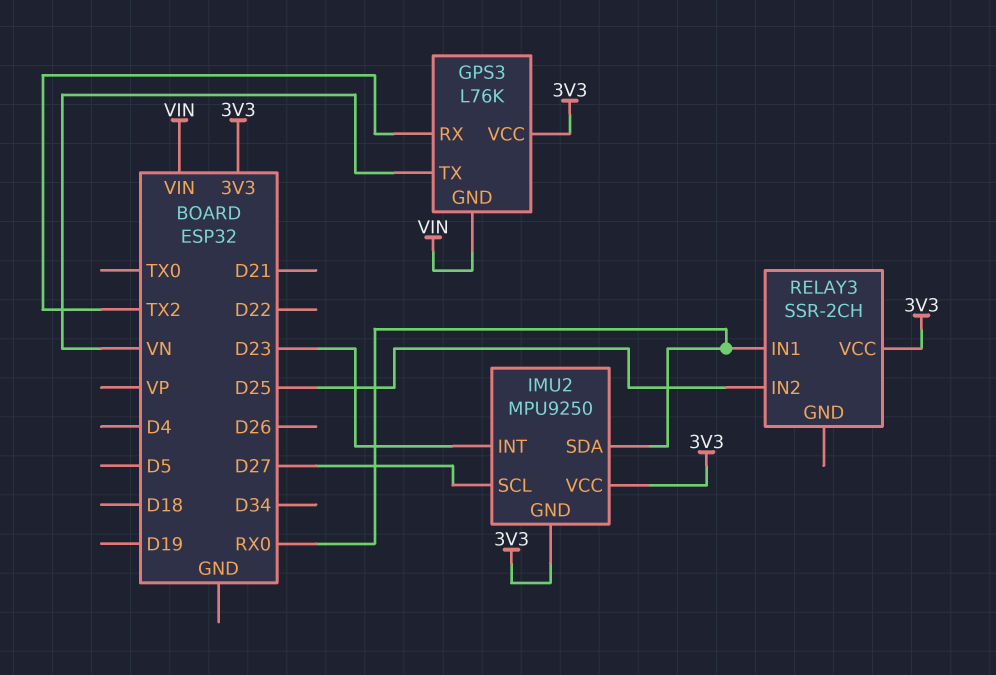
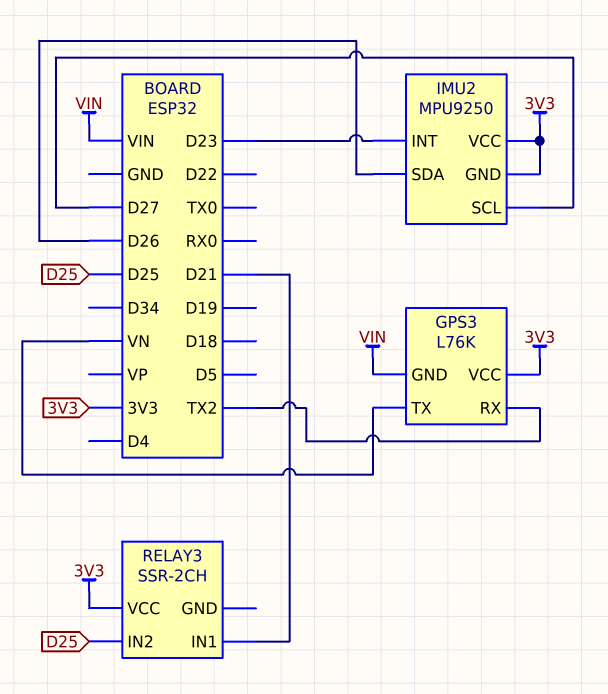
IMU2 pin SDA: RX0 -> D26
RELAY3 pin IN1: RX0 -> D21

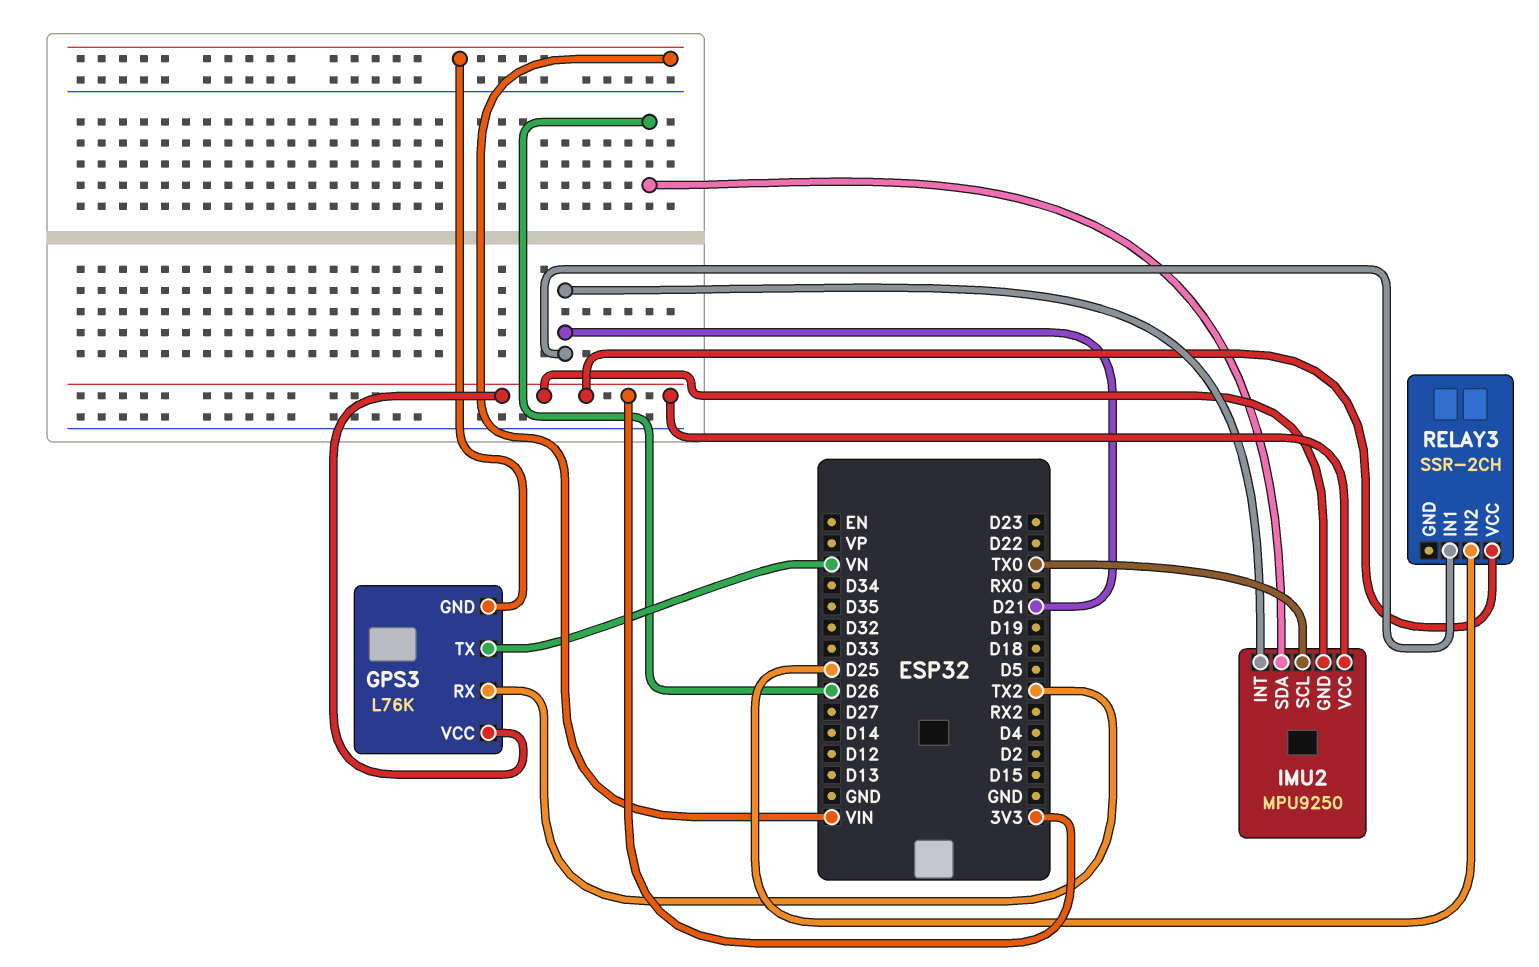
IMU2 pin INT: D23 -> D21
IMU2 pin SCL: D27 -> TX0

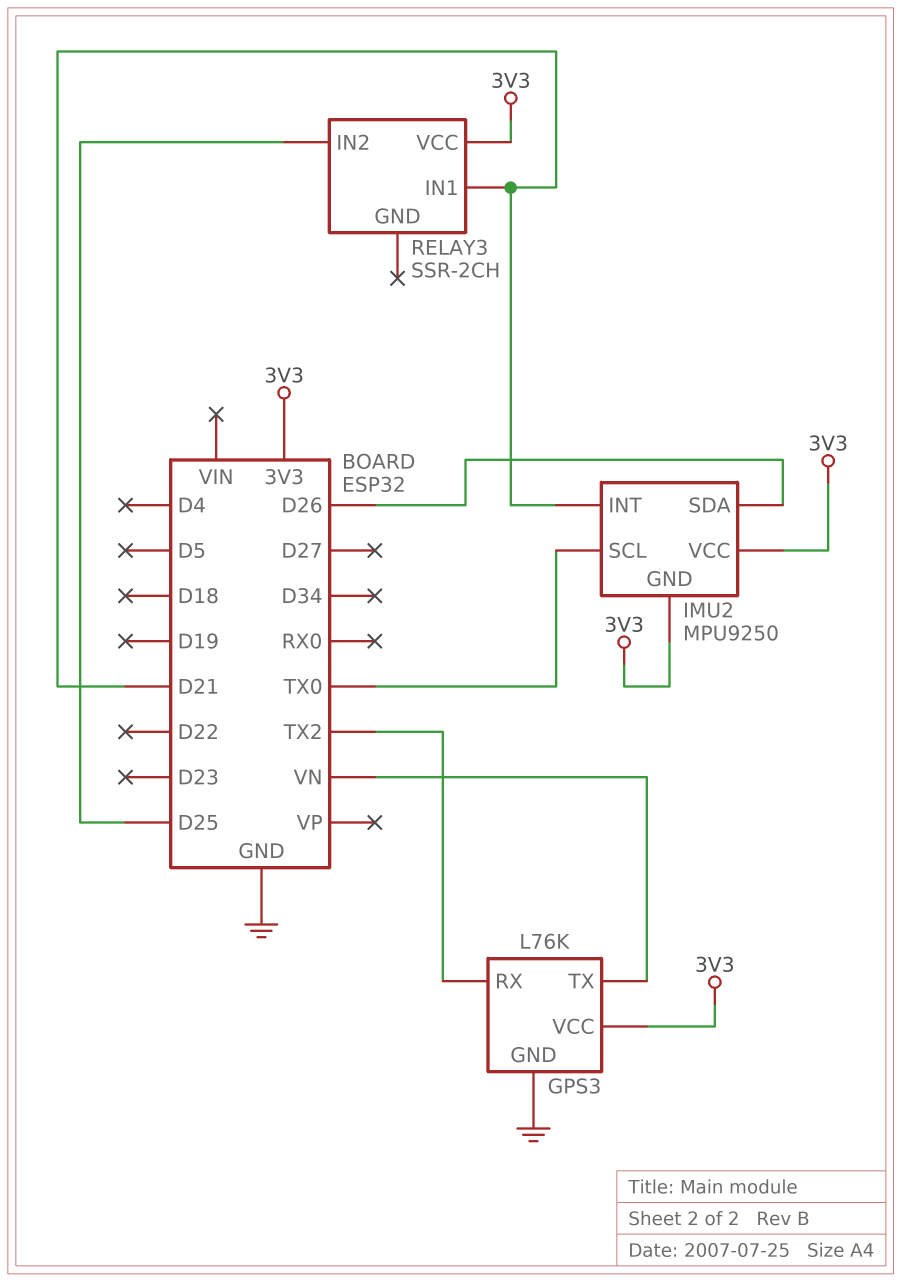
GPS3 pin GND: VIN -> GND

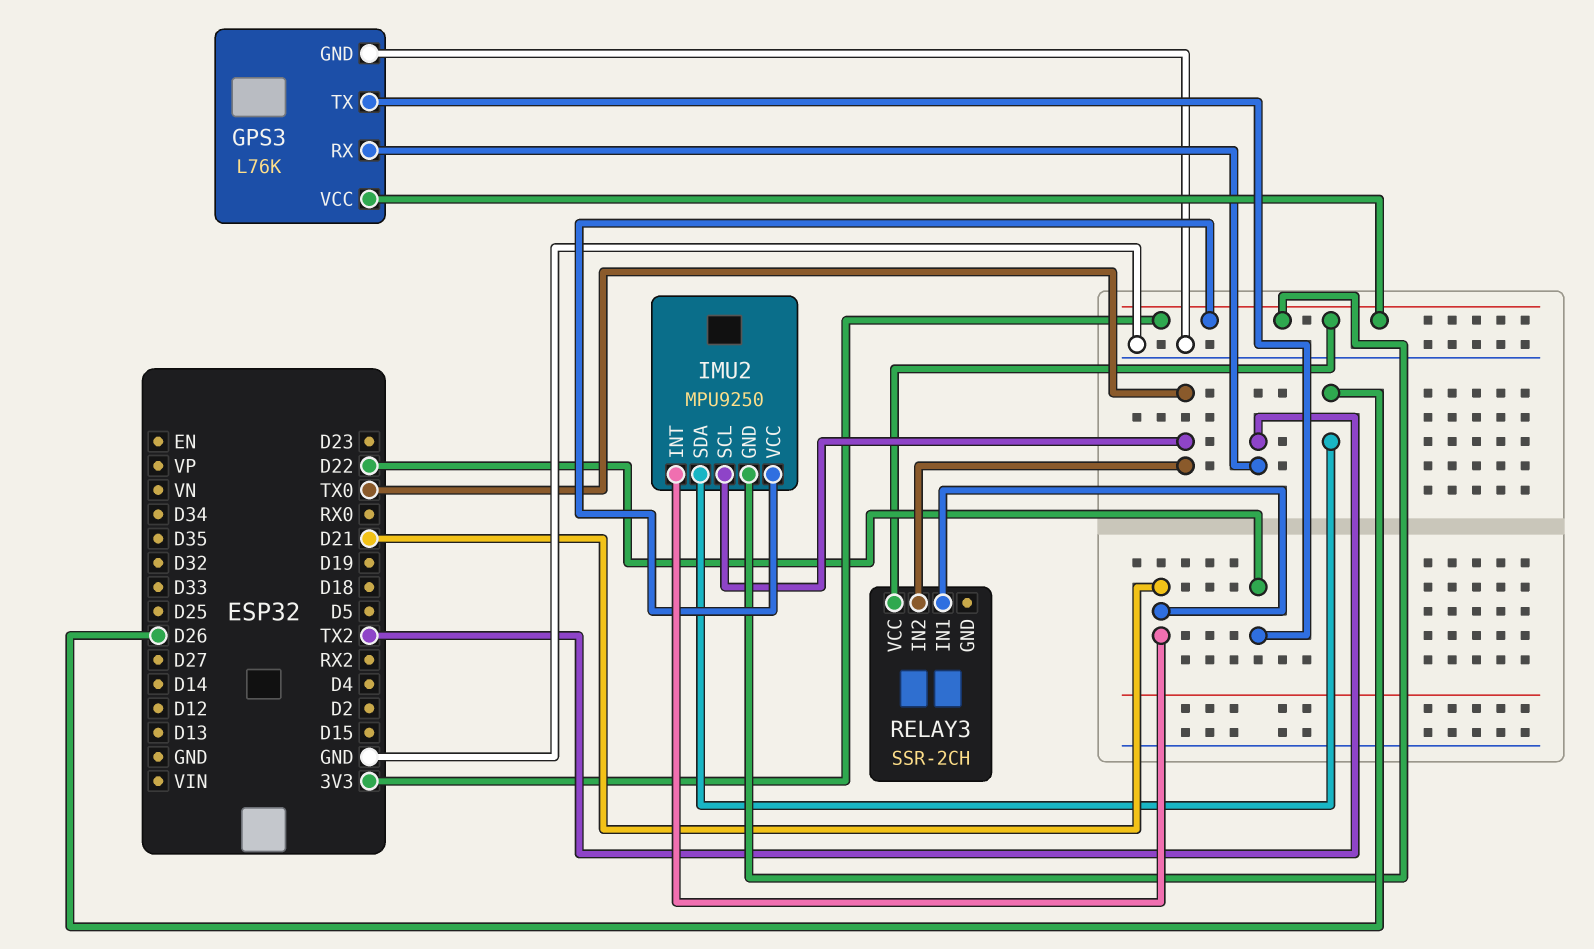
GPS3 pin TX: VN -> D22
RELAY3 pin IN2: D25 -> TX0

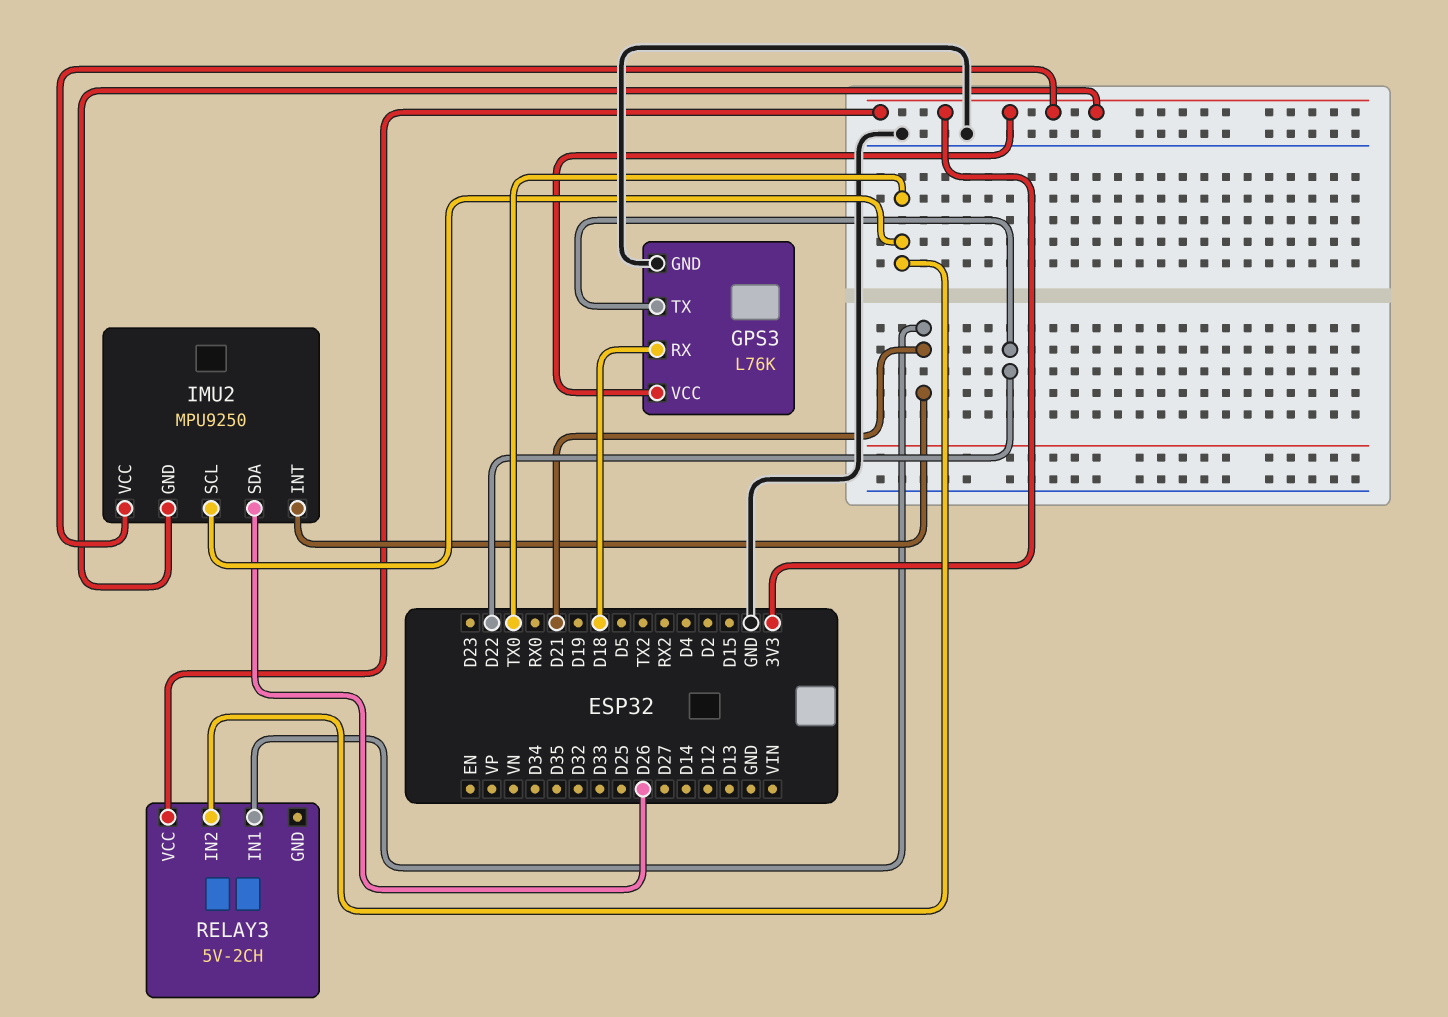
GPS3 pin RX: TX2 -> D18
RELAY3: SSR-2CH -> 5V-2CH

